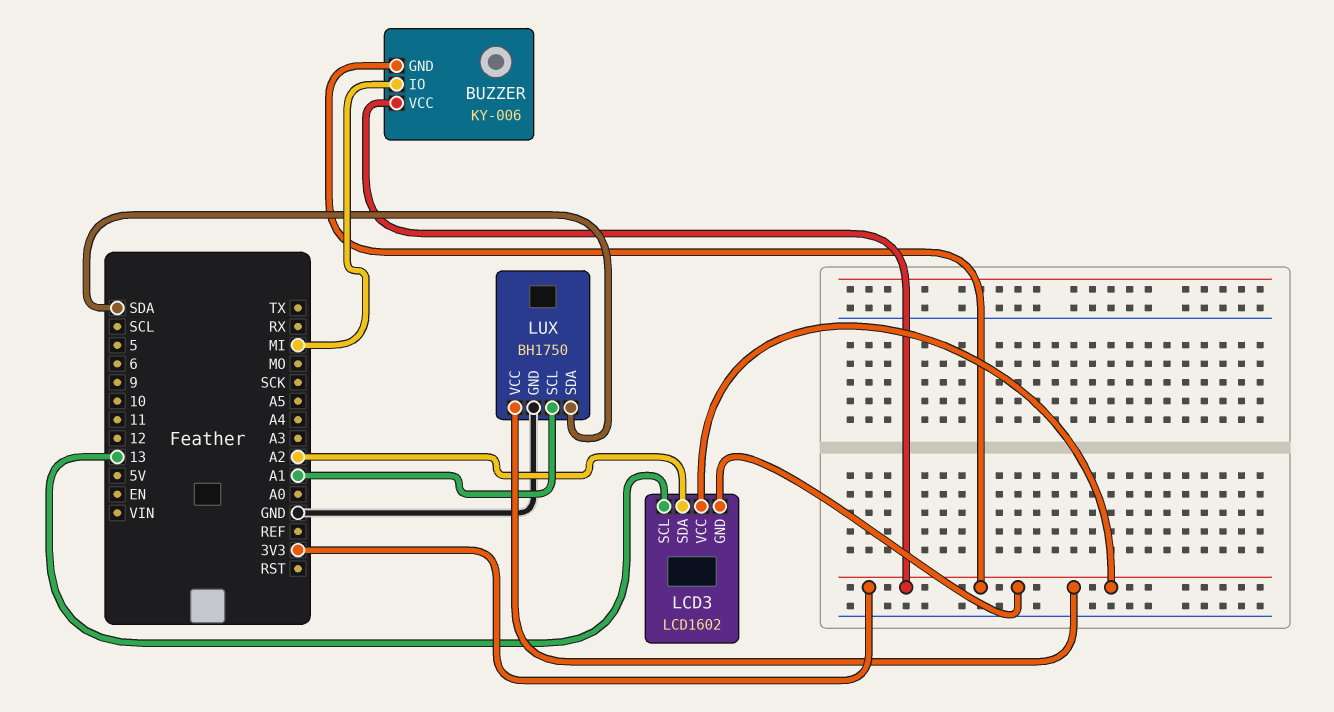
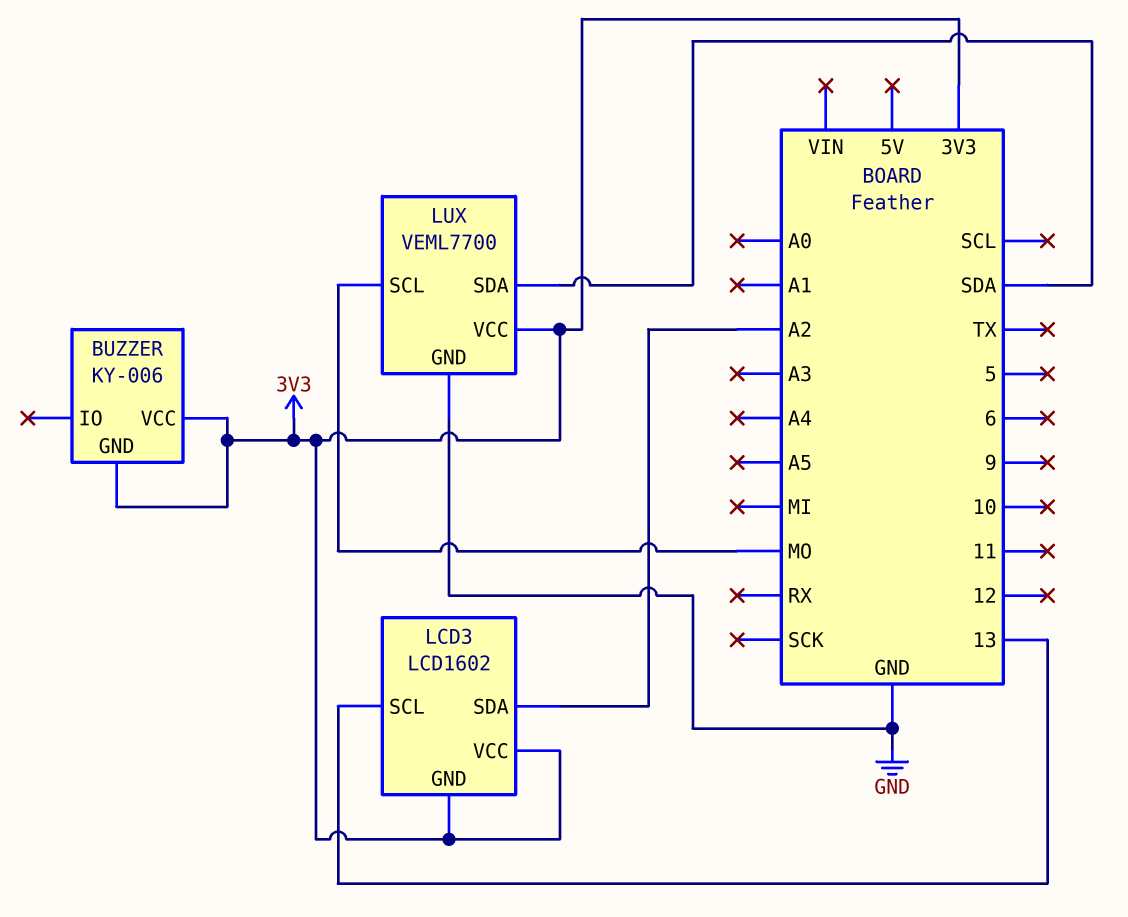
BUZZER pin IO: MI -> none
LUX: BH1750 -> VEML7700
LUX pin SCL: A1 -> MO

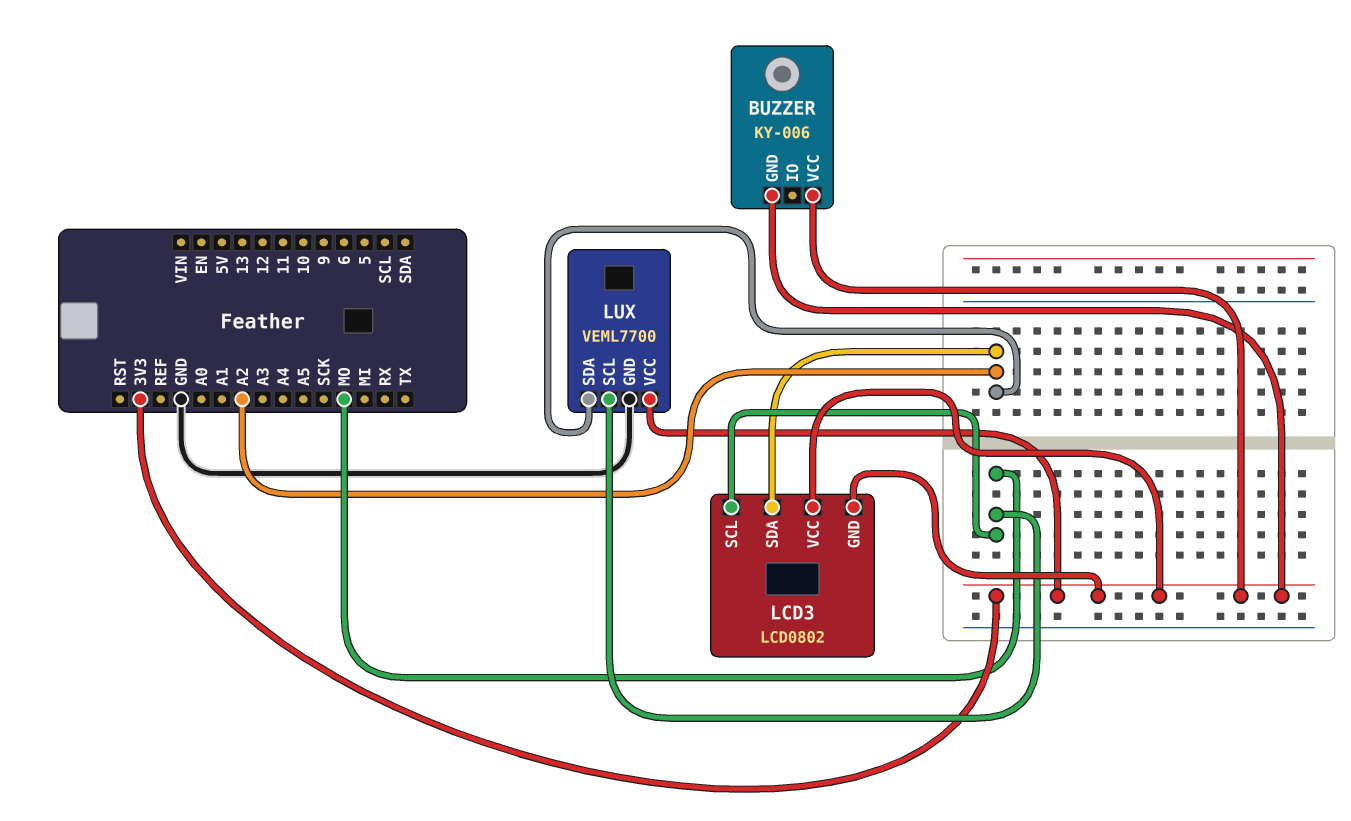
LCD3: LCD1602 -> LCD0802
LCD3 pin SCL: 13 -> MO
LUX pin SDA: SDA -> A2

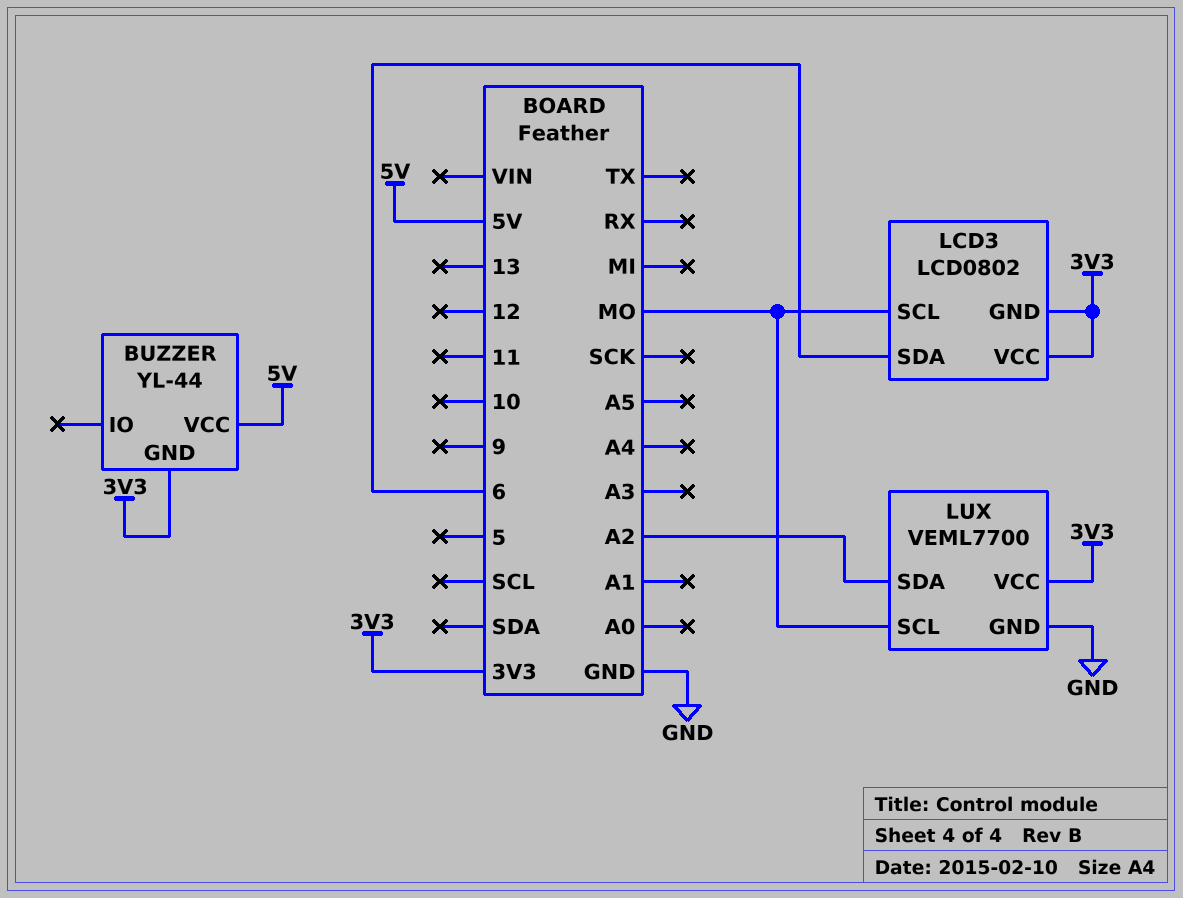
BUZZER: KY-006 -> YL-44
BUZZER pin VCC: 3V3 -> 5V
LCD3 pin SDA: A2 -> 6

